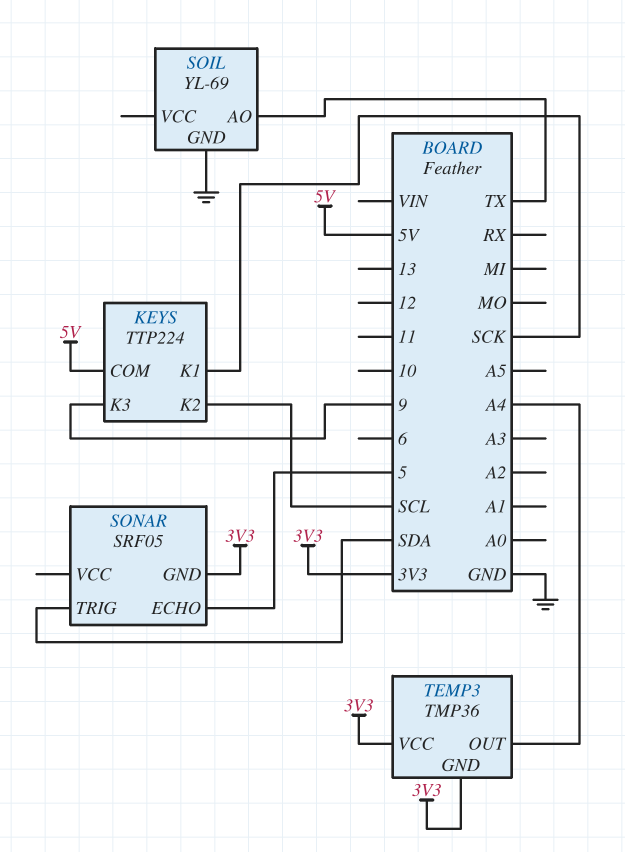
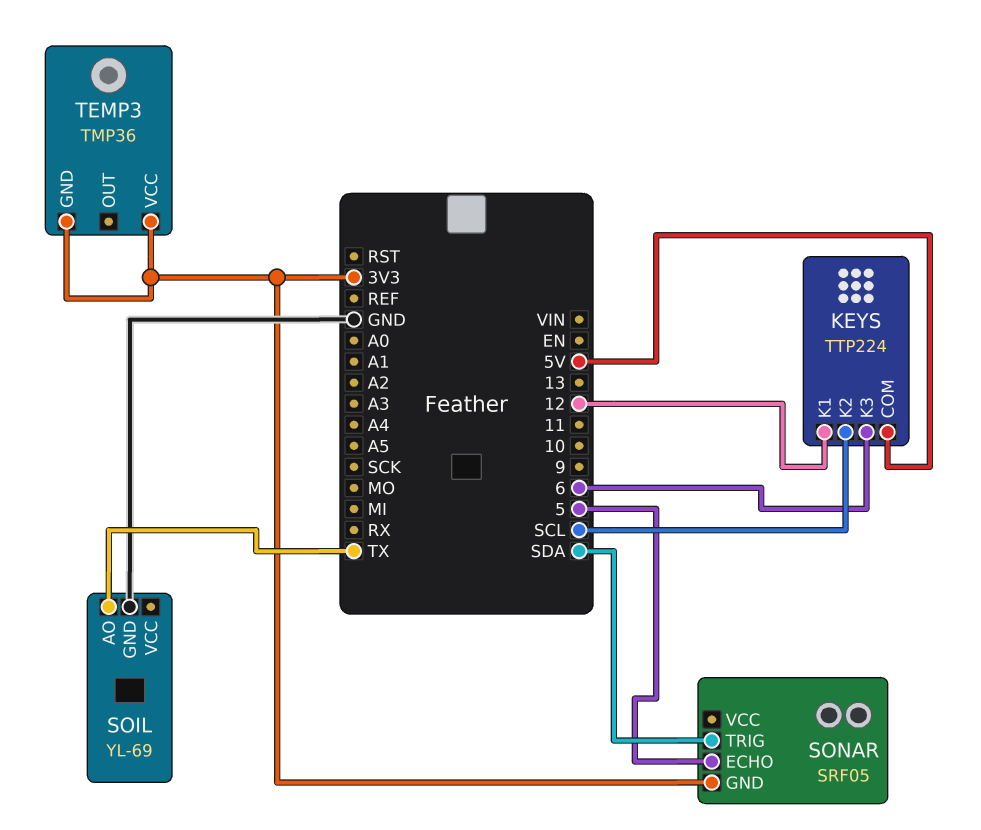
KEYS pin K1: SCK -> 12
KEYS pin K3: 9 -> 6
TEMP3 pin OUT: A4 -> none

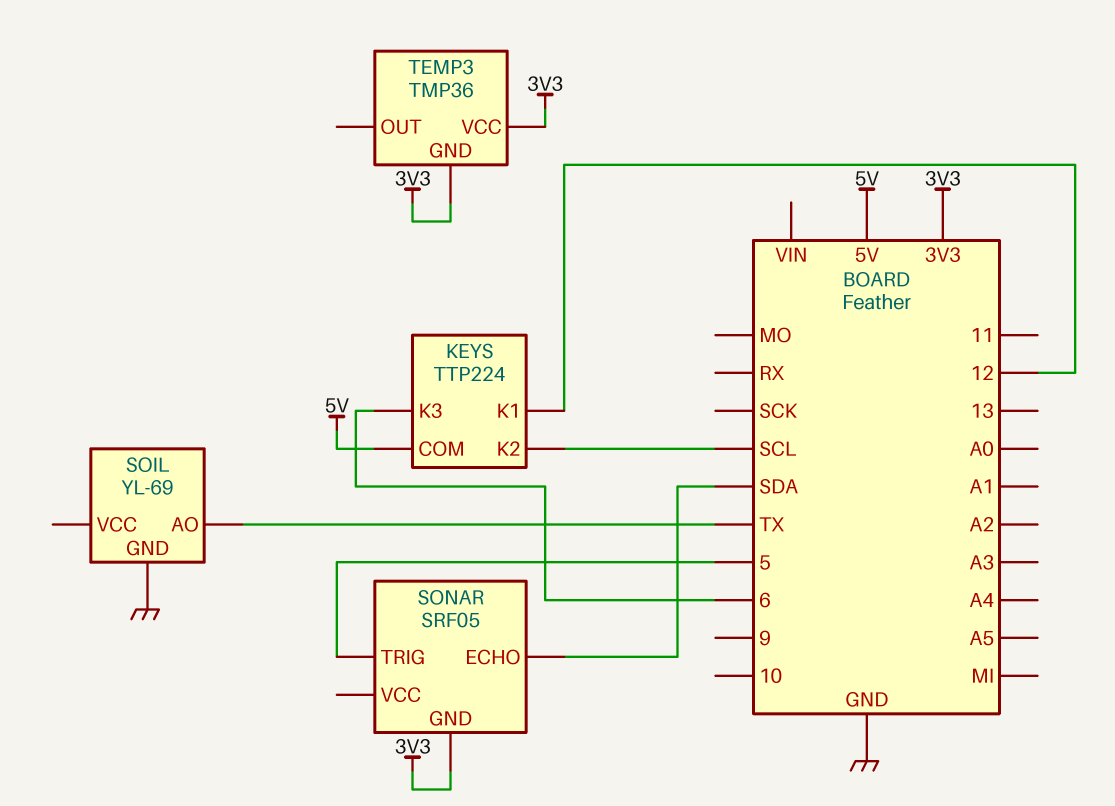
SONAR pin ECHO: 5 -> SDA
SONAR pin TRIG: SDA -> 5

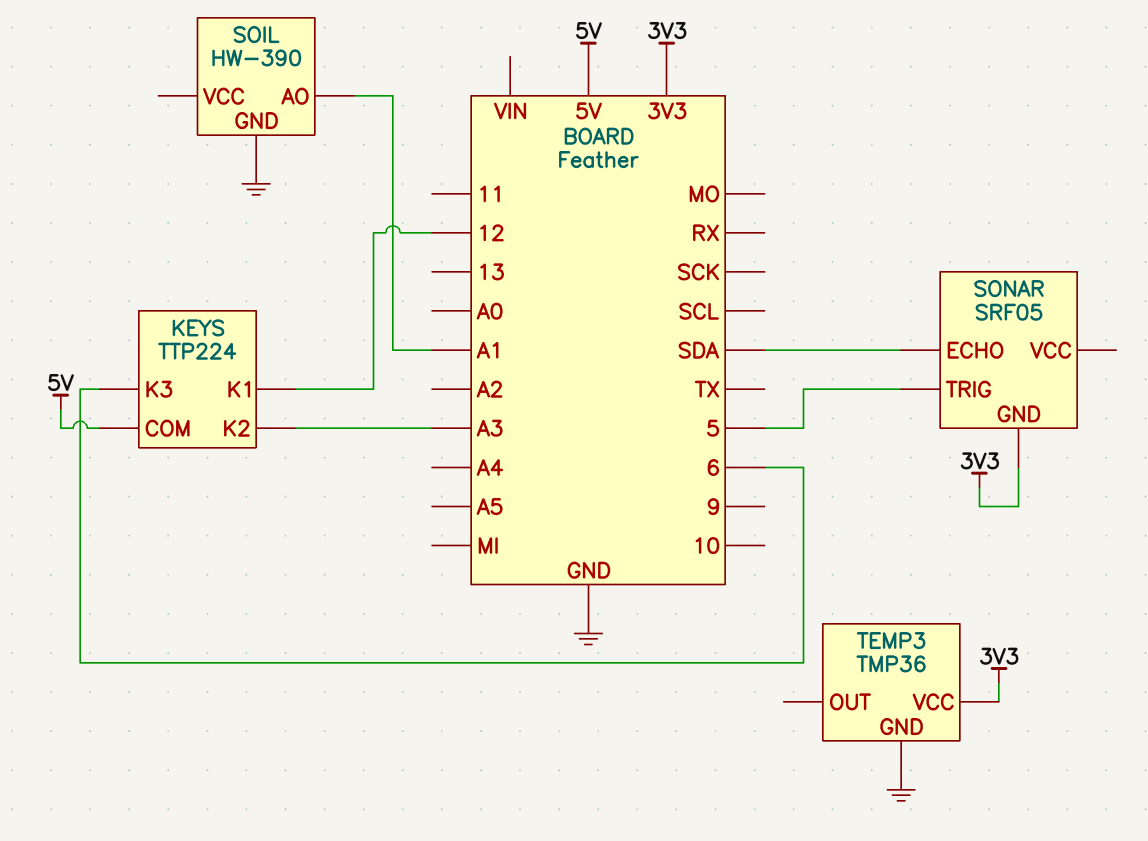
KEYS pin K2: SCL -> A3
SOIL: YL-69 -> HW-390
SOIL pin AO: TX -> A1
TEMP3 pin GND: 3V3 -> GND

